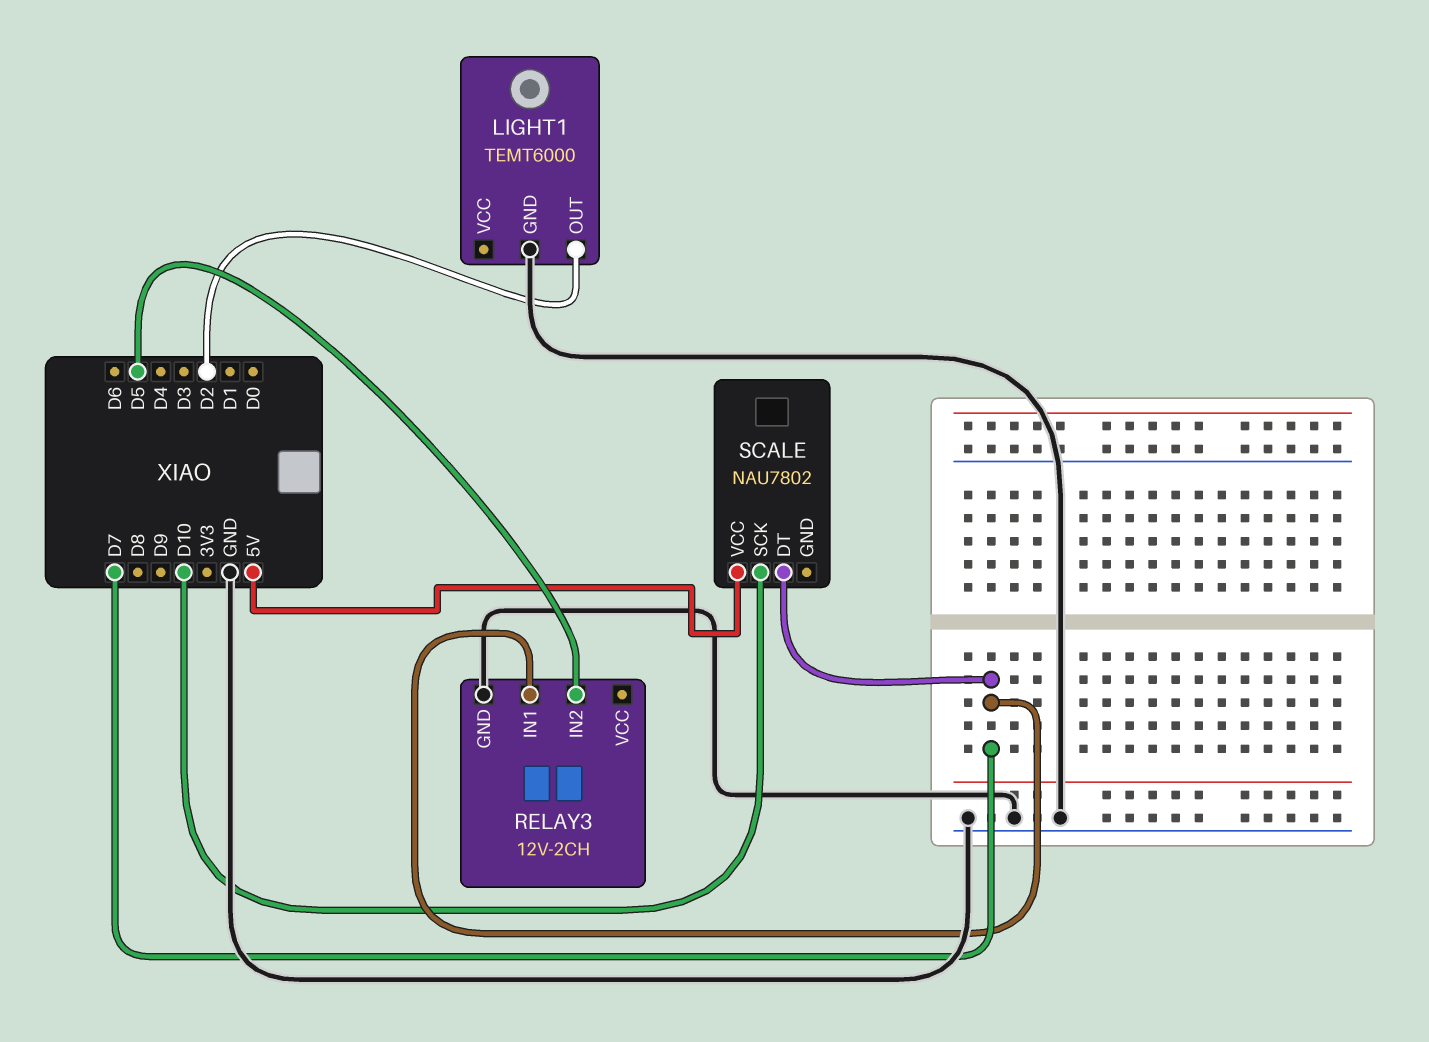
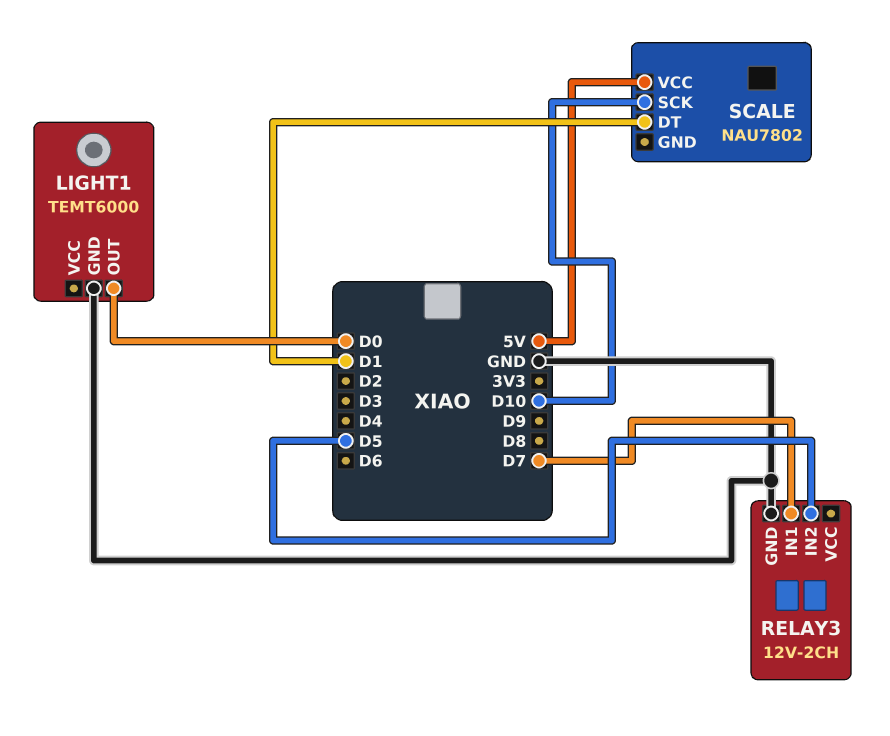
LIGHT1 pin OUT: D2 -> D0
SCALE pin DT: D7 -> D1

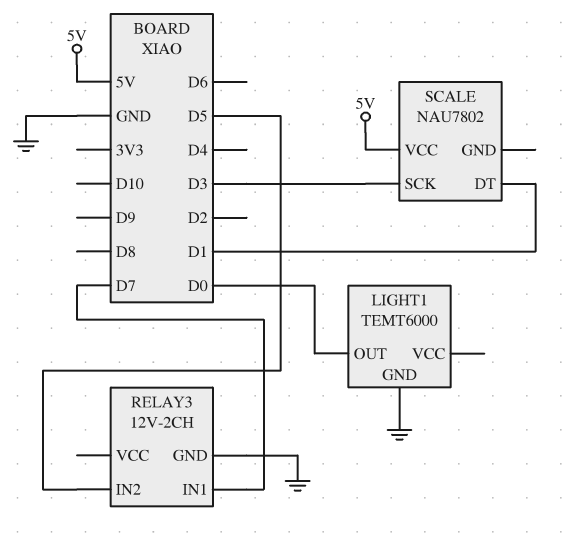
SCALE pin SCK: D10 -> D3

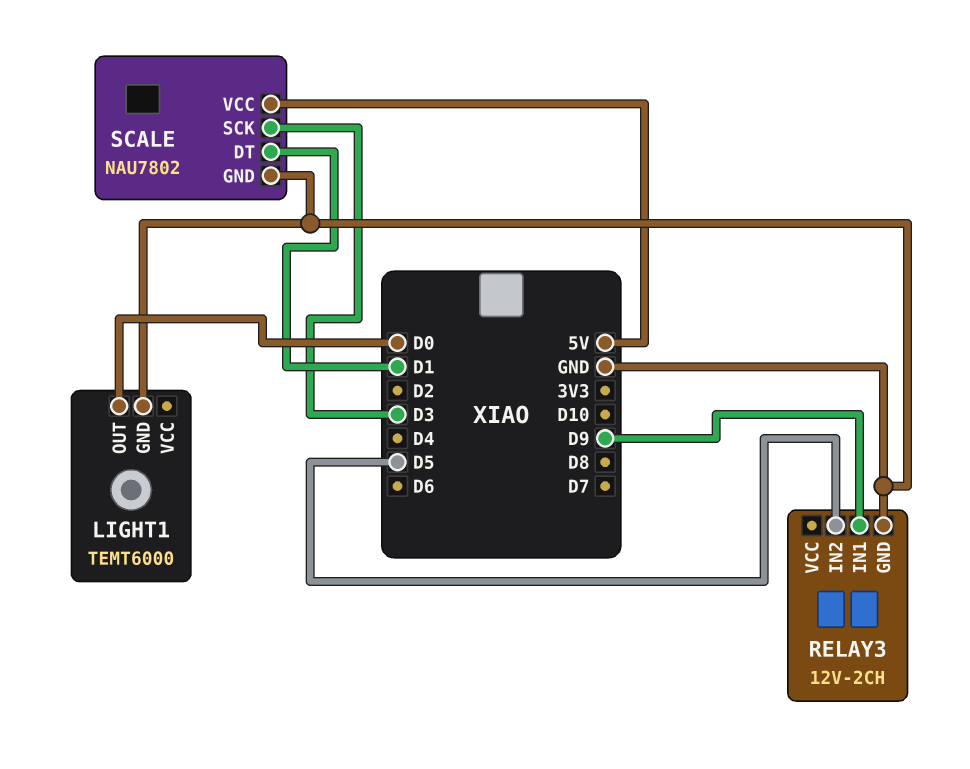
RELAY3 pin IN1: D7 -> D9
SCALE pin GND: none -> GND

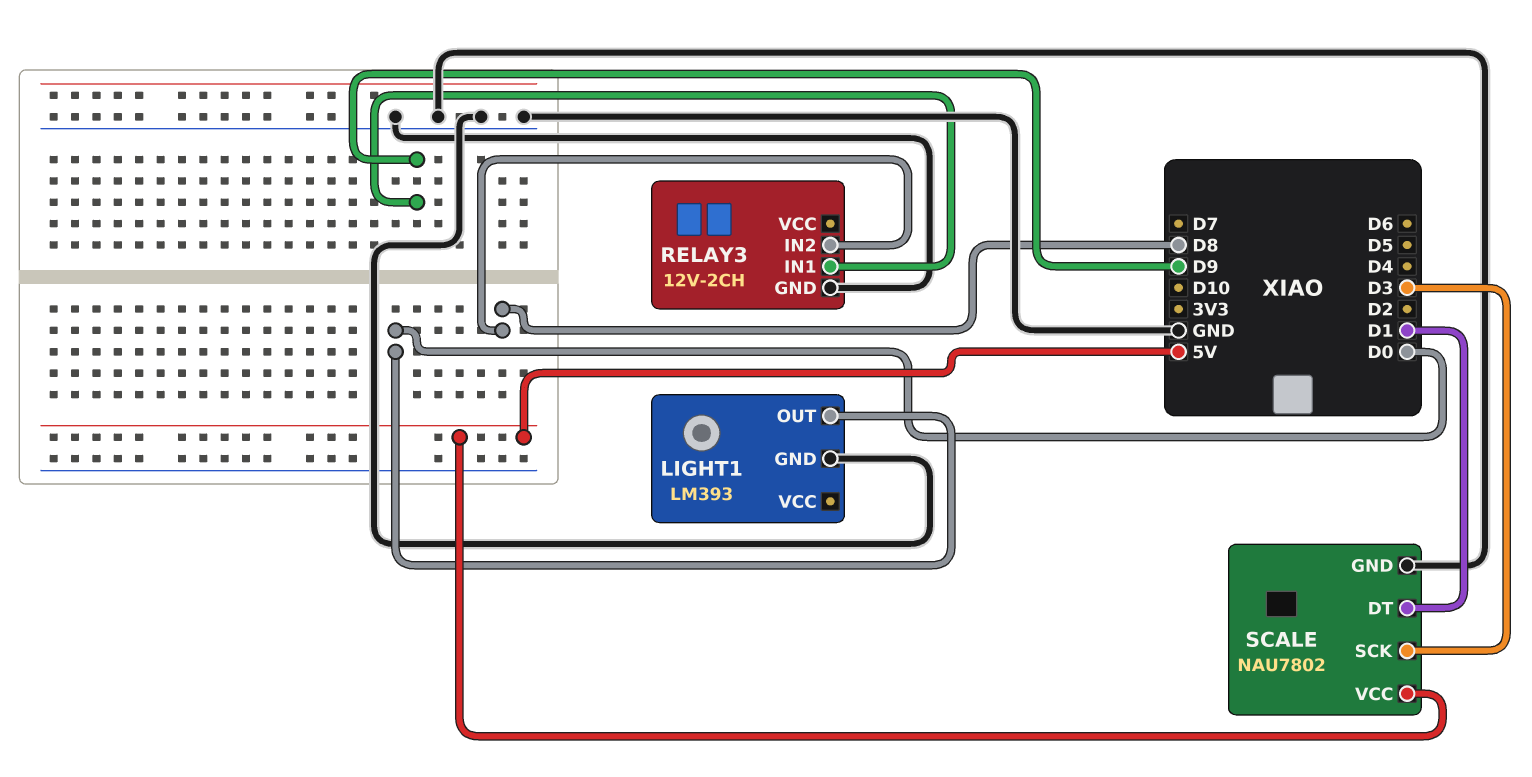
LIGHT1: TEMT6000 -> LM393
RELAY3 pin IN2: D5 -> D8

